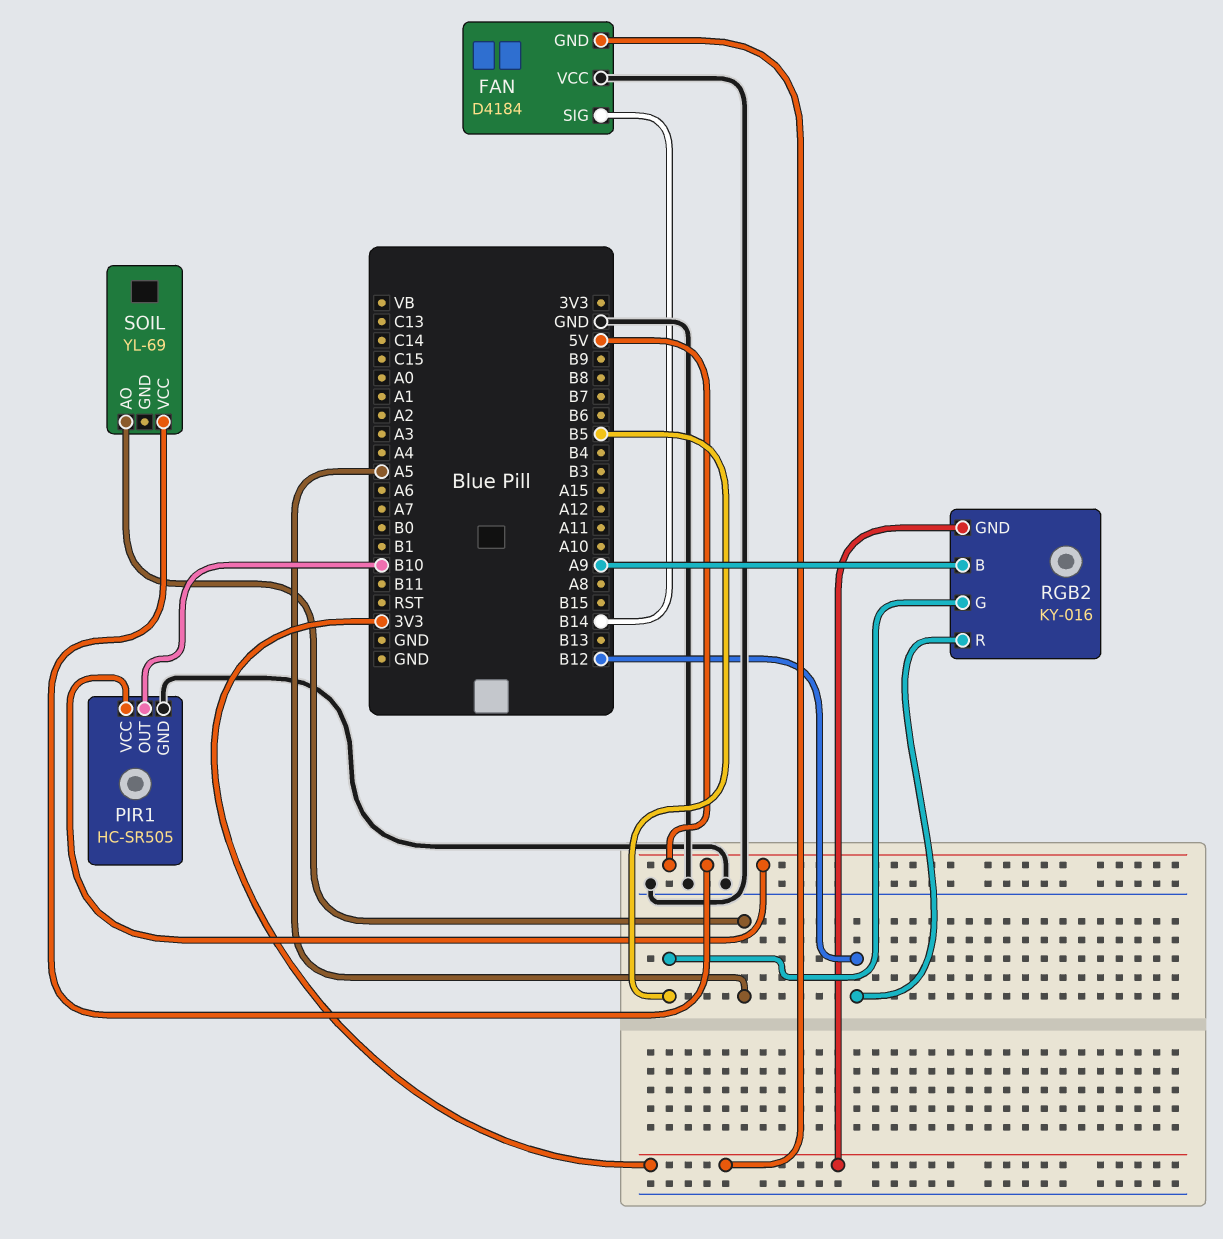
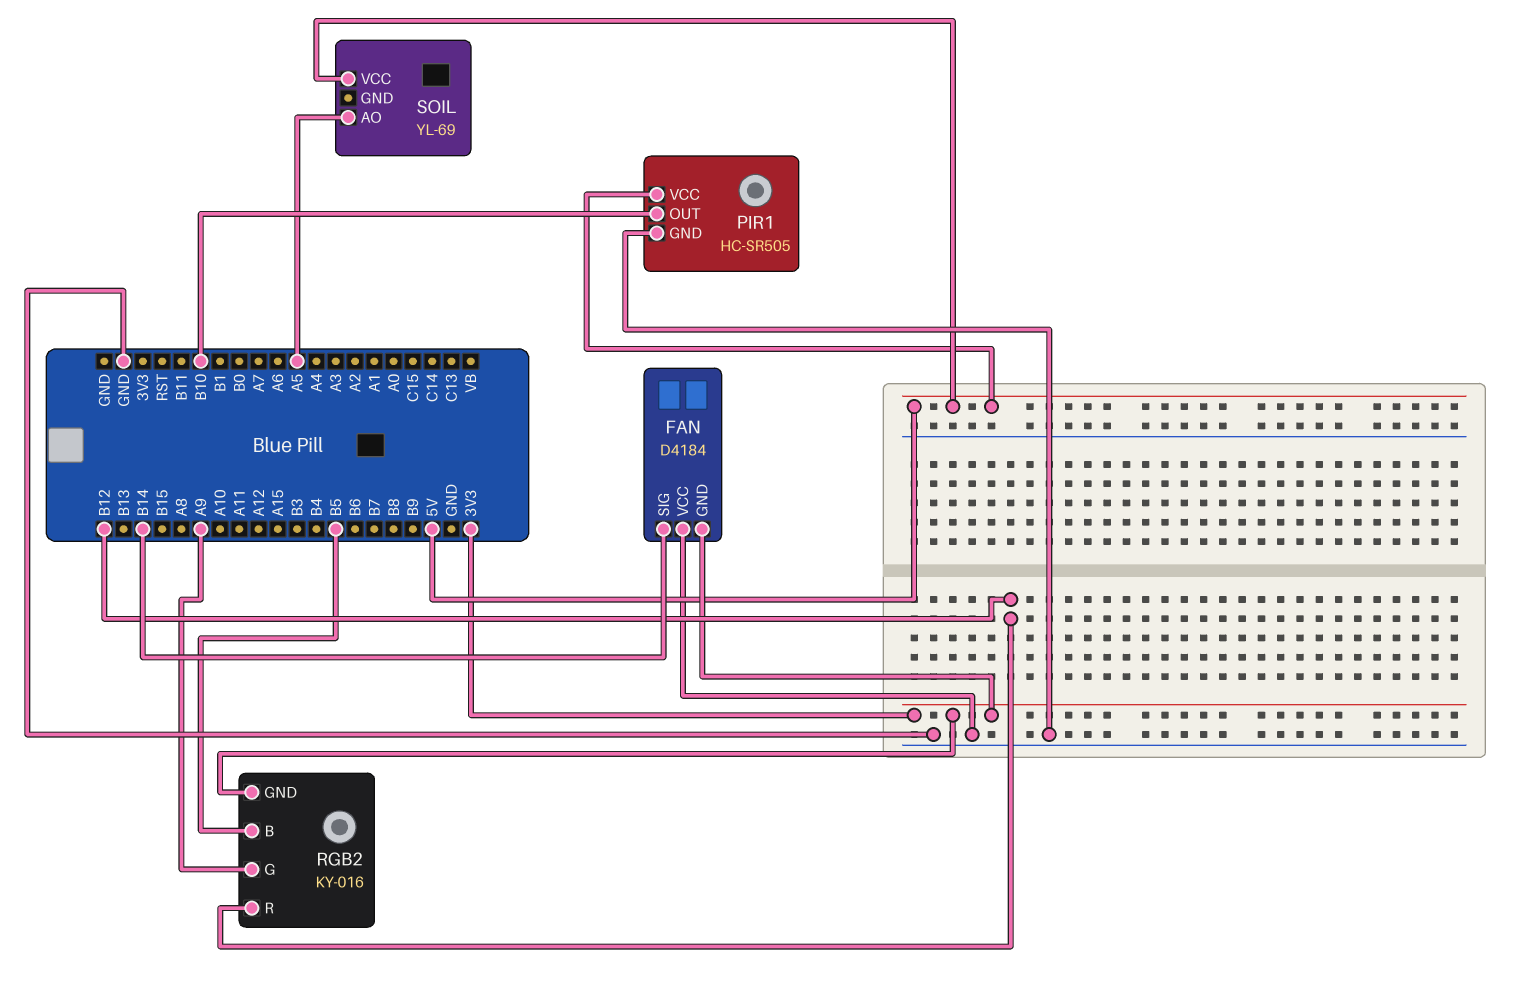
RGB2 pin B: A9 -> B5
RGB2 pin G: B5 -> A9

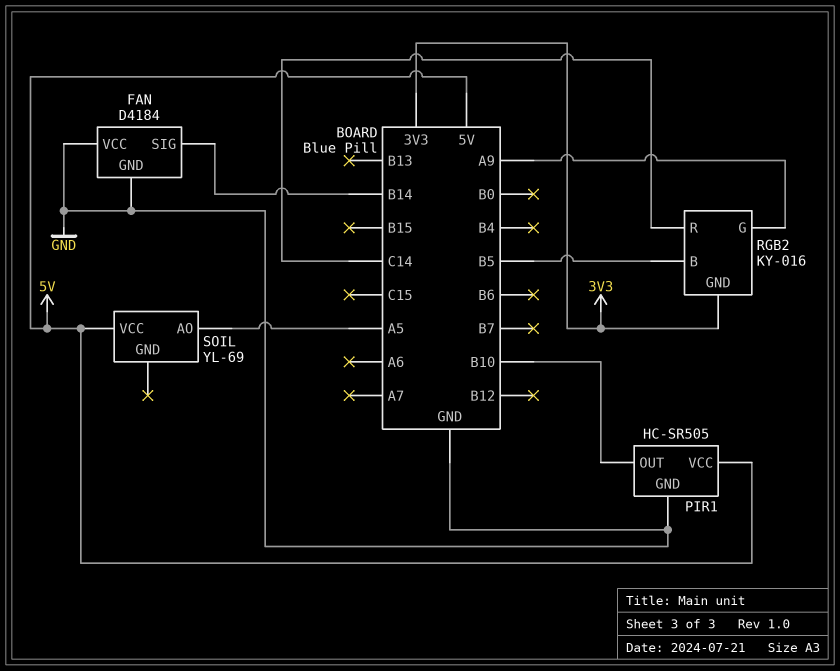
FAN pin GND: 3V3 -> GND
RGB2 pin R: B12 -> C14

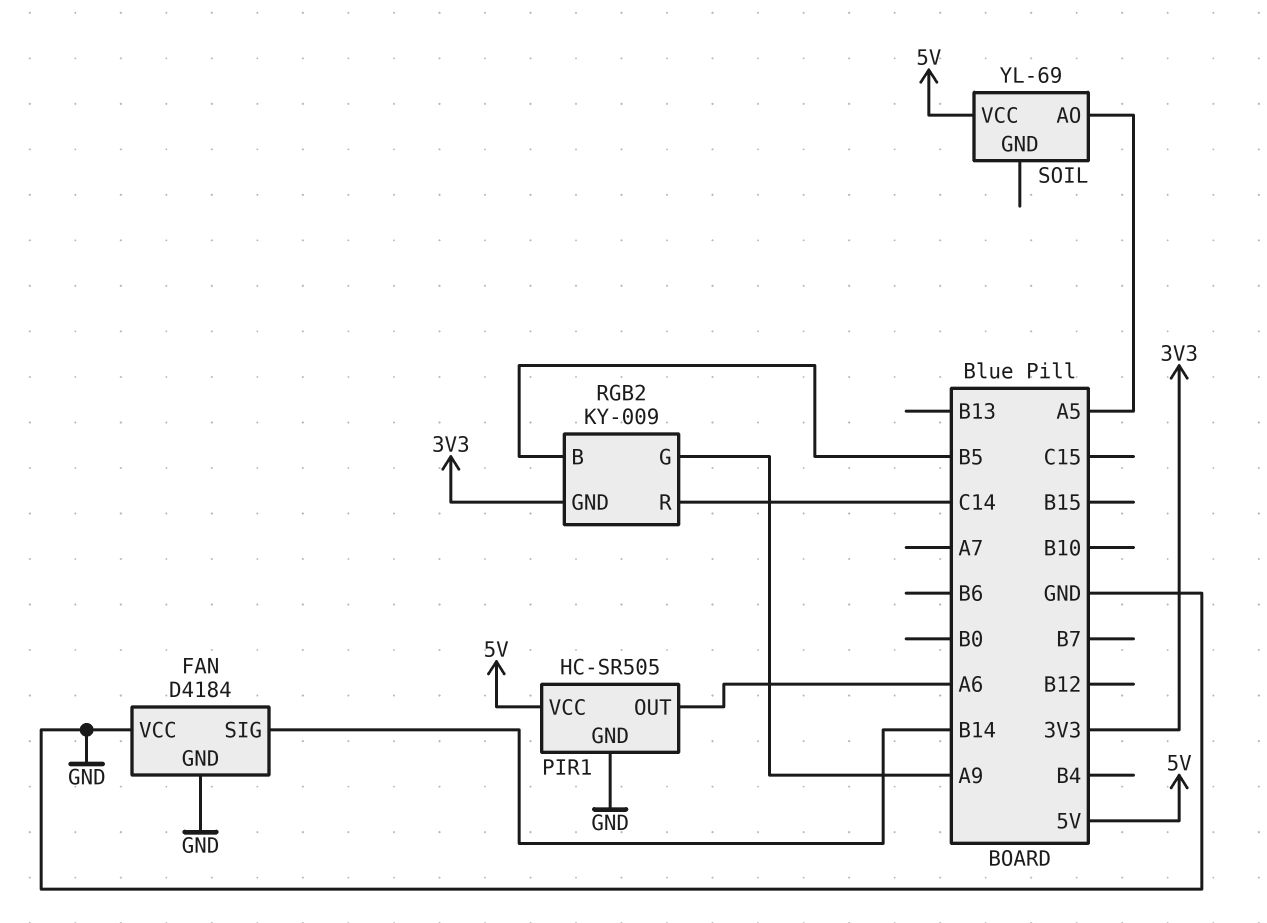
PIR1 pin OUT: B10 -> A6
RGB2: KY-016 -> KY-009

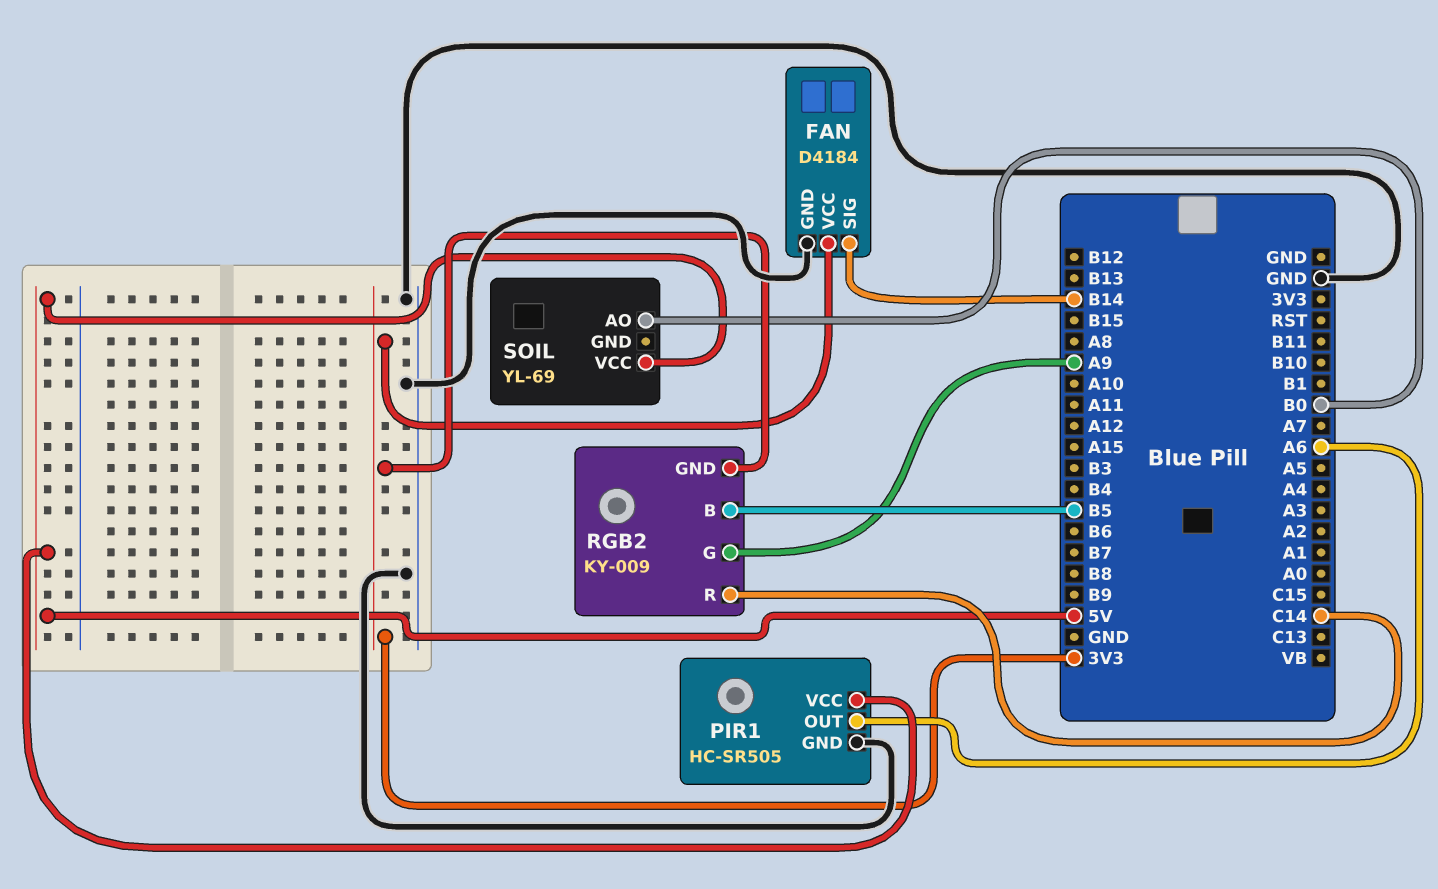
FAN pin VCC: GND -> 3V3
SOIL pin AO: A5 -> B0

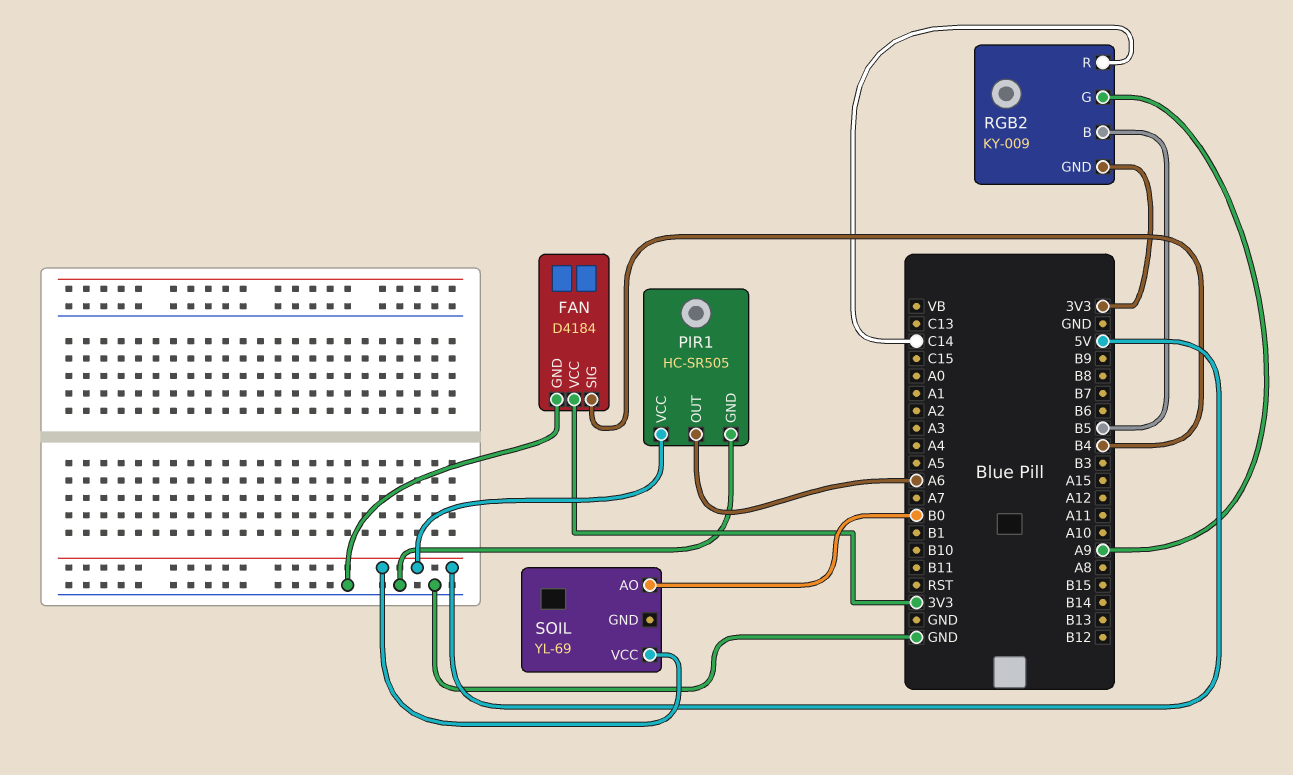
FAN pin SIG: B14 -> B4

